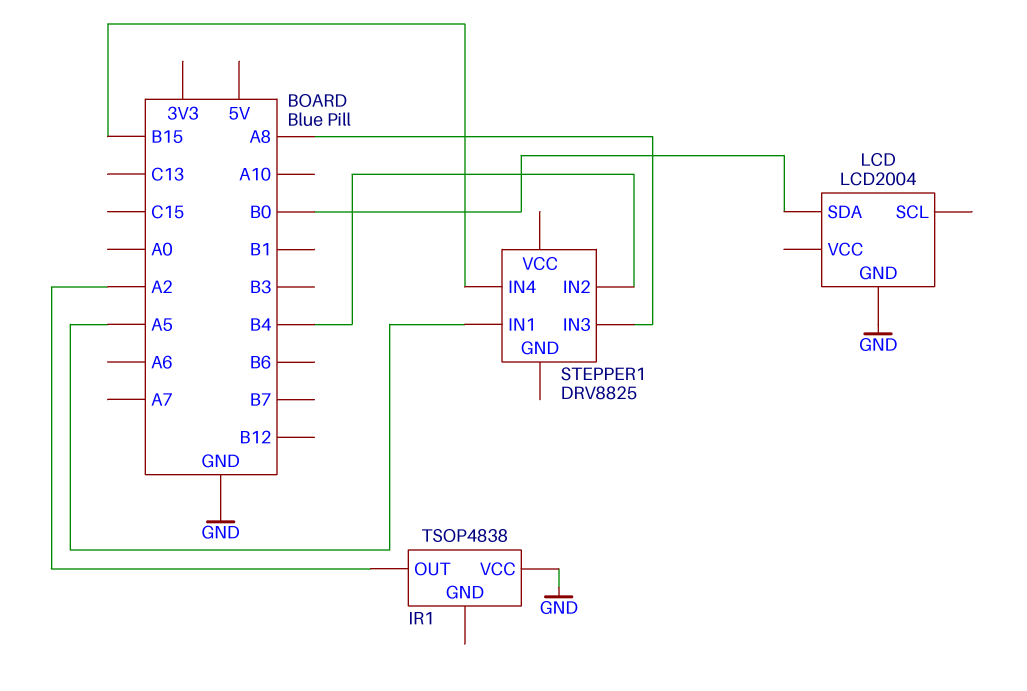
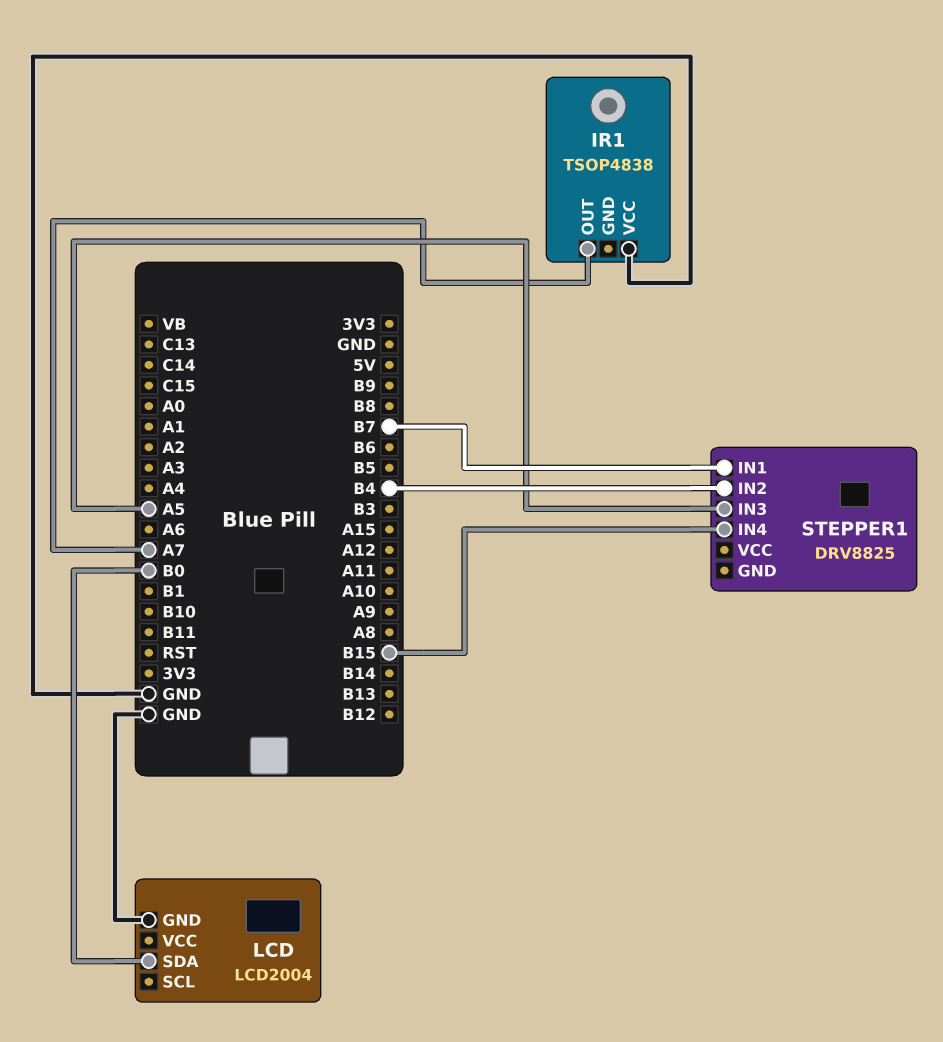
IR1 pin OUT: A2 -> A7
STEPPER1 pin IN1: A5 -> B7
STEPPER1 pin IN3: A8 -> A5

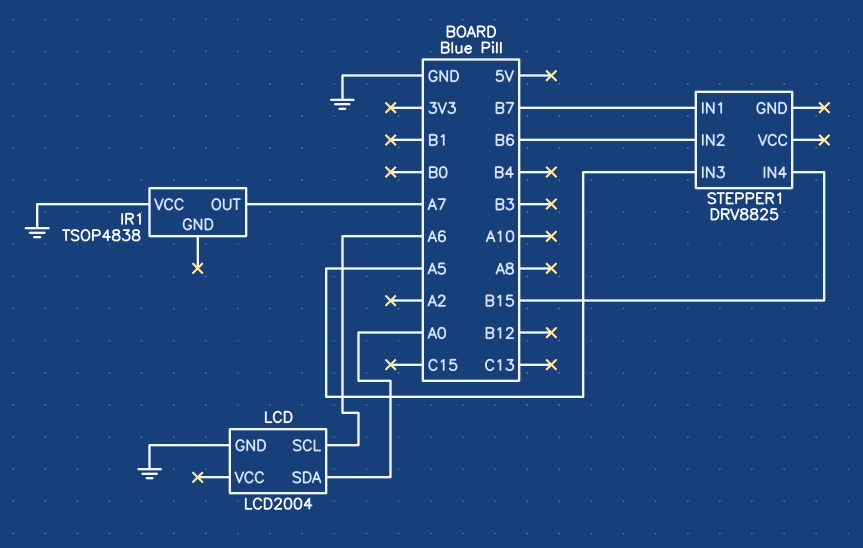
LCD pin SCL: none -> A6
LCD pin SDA: B0 -> A0
STEPPER1 pin IN2: B4 -> B6

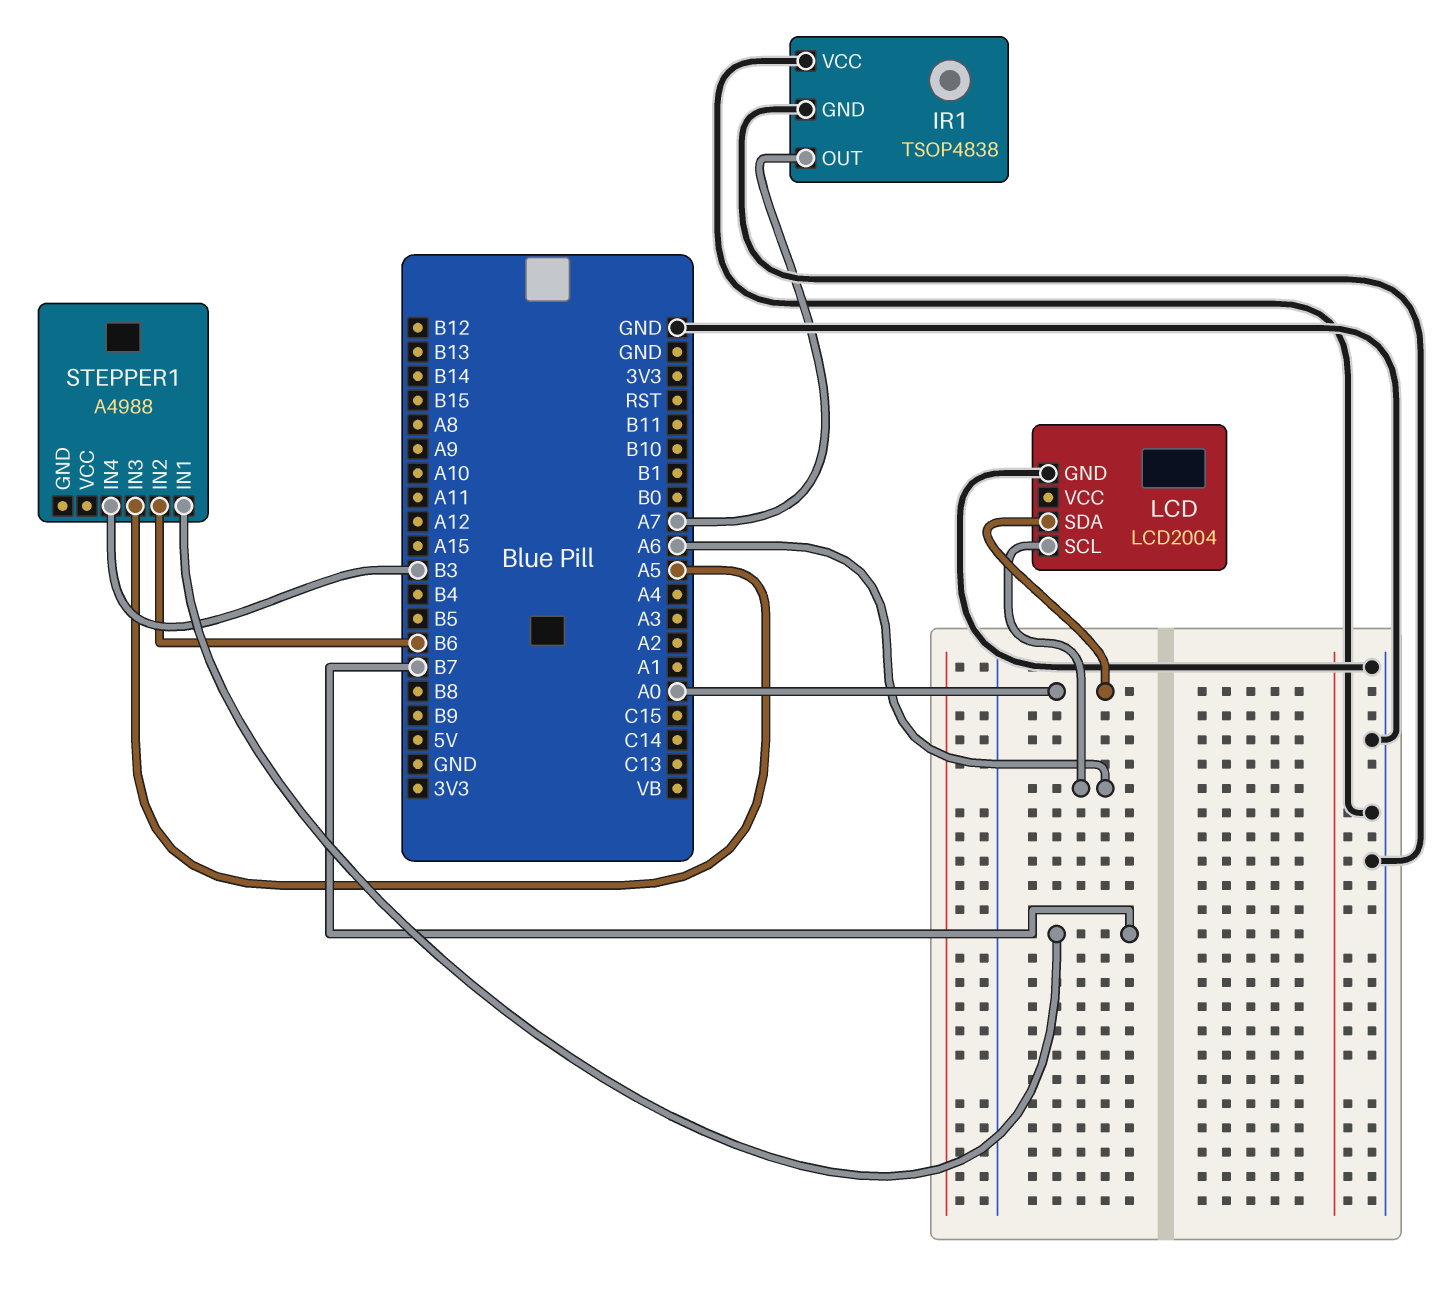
IR1 pin GND: none -> GND
STEPPER1: DRV8825 -> A4988
STEPPER1 pin IN4: B15 -> B3

